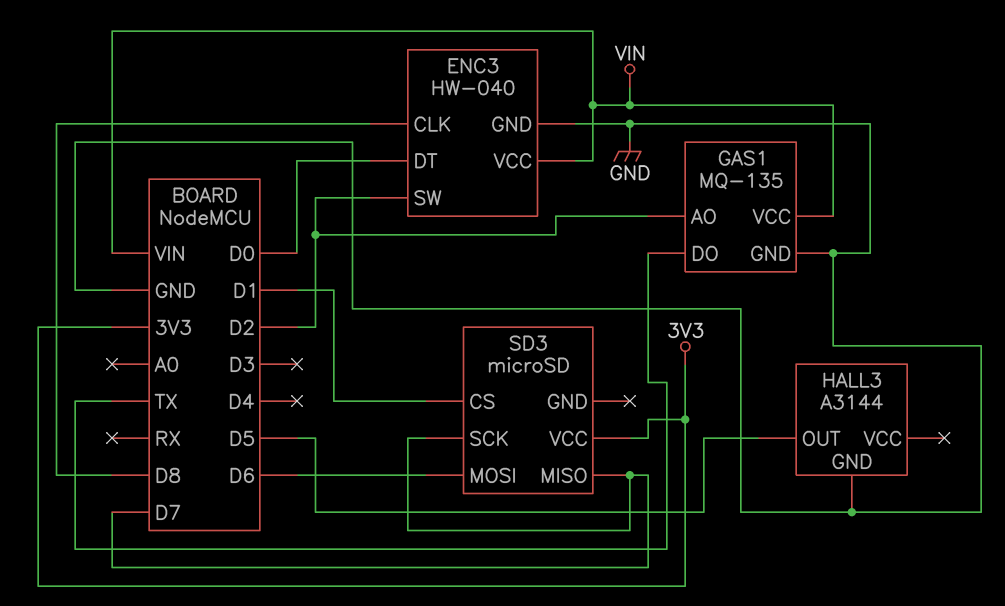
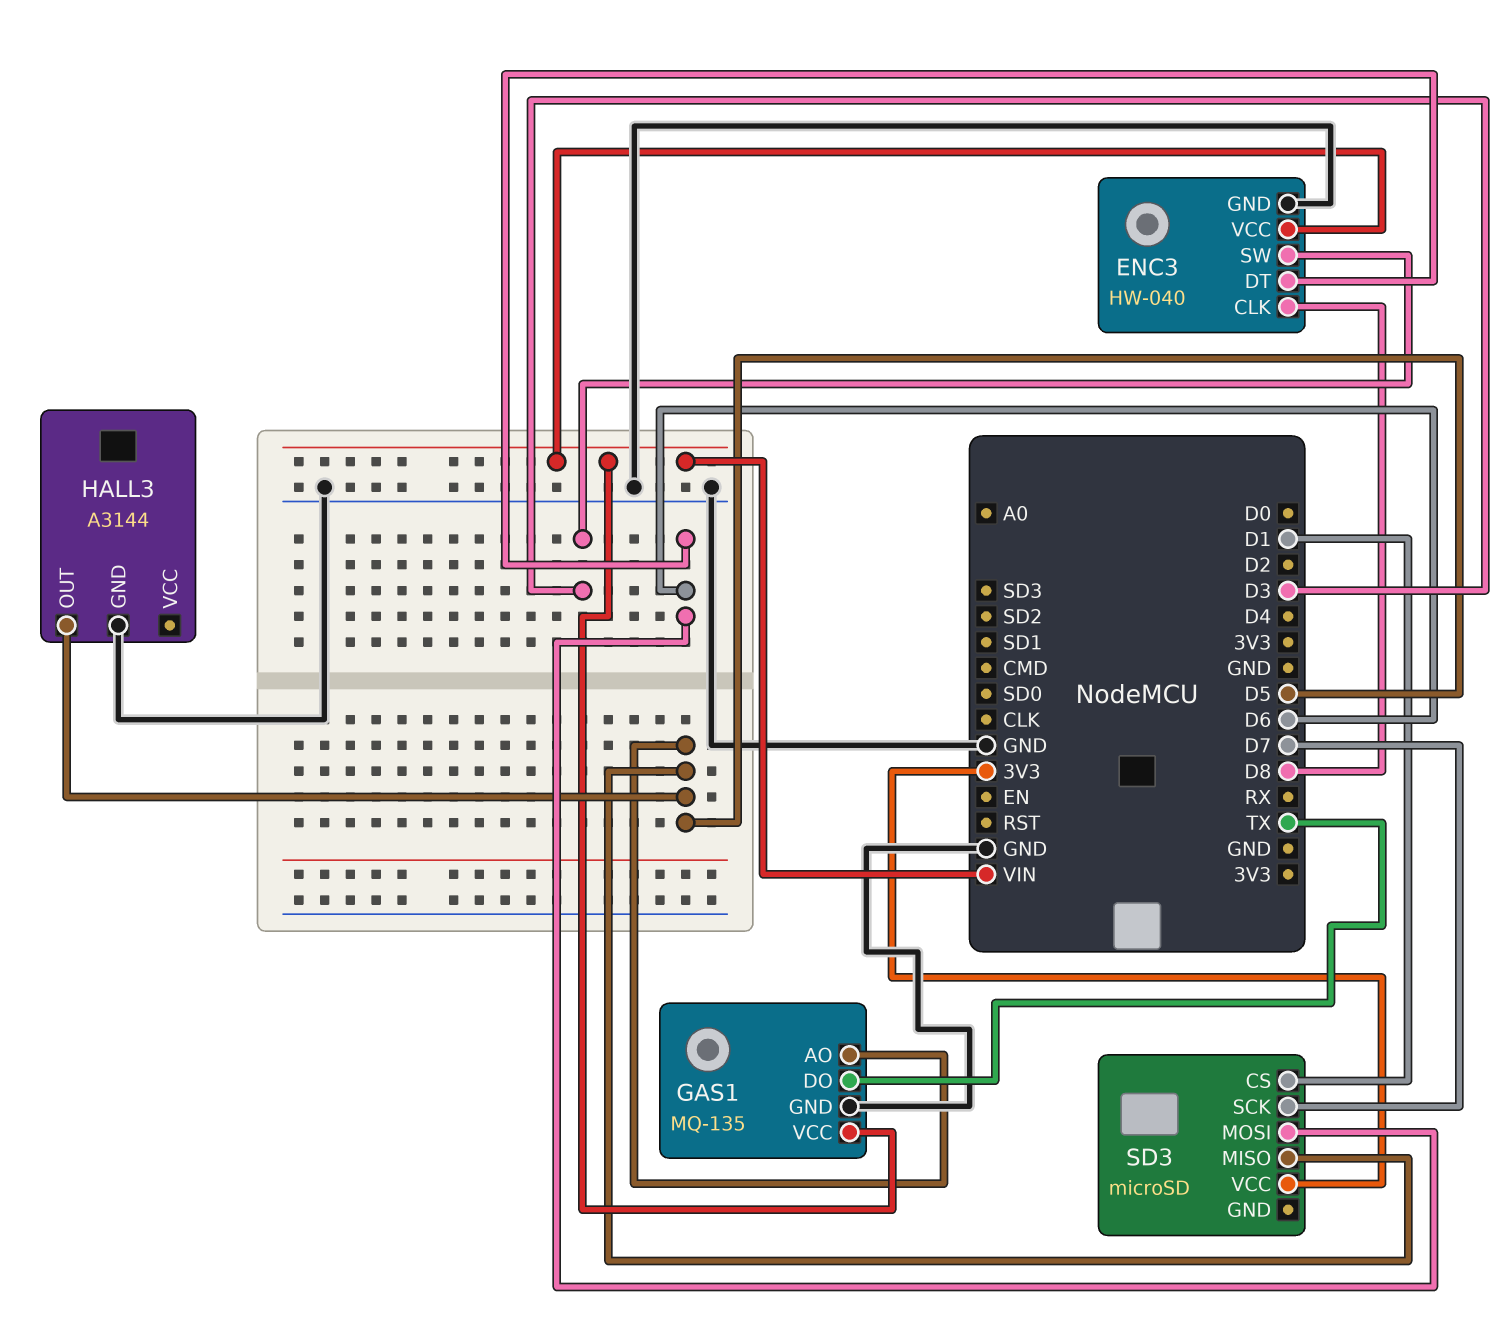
ENC3 pin DT: D0 -> D6
ENC3 pin SW: D2 -> D3
GAS1 pin AO: D2 -> D5
SD3 pin MISO: D7 -> D5

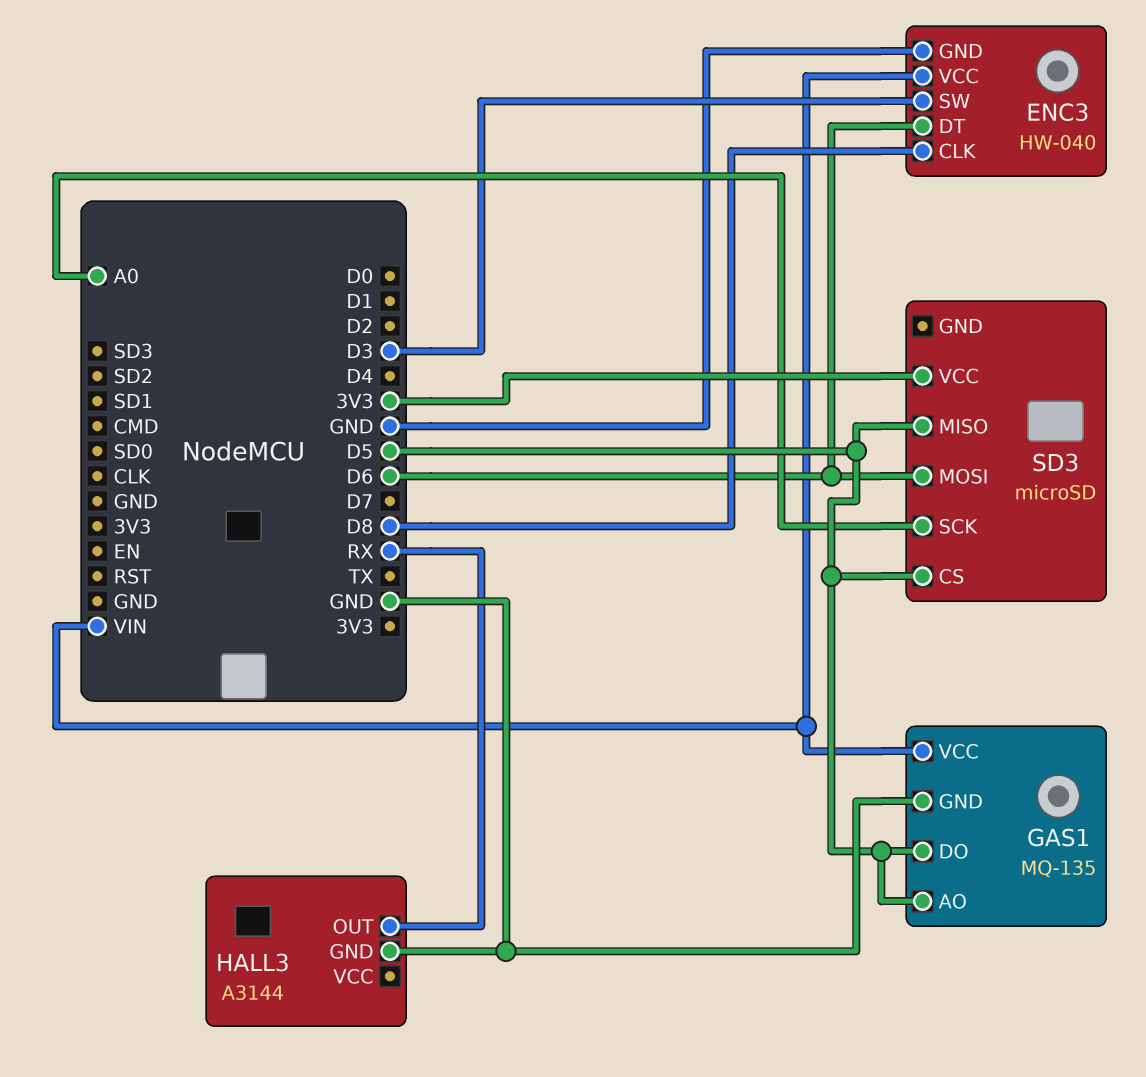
GAS1 pin DO: TX -> D5
HALL3 pin OUT: D5 -> RX
SD3 pin CS: D1 -> D5
SD3 pin SCK: D7 -> A0

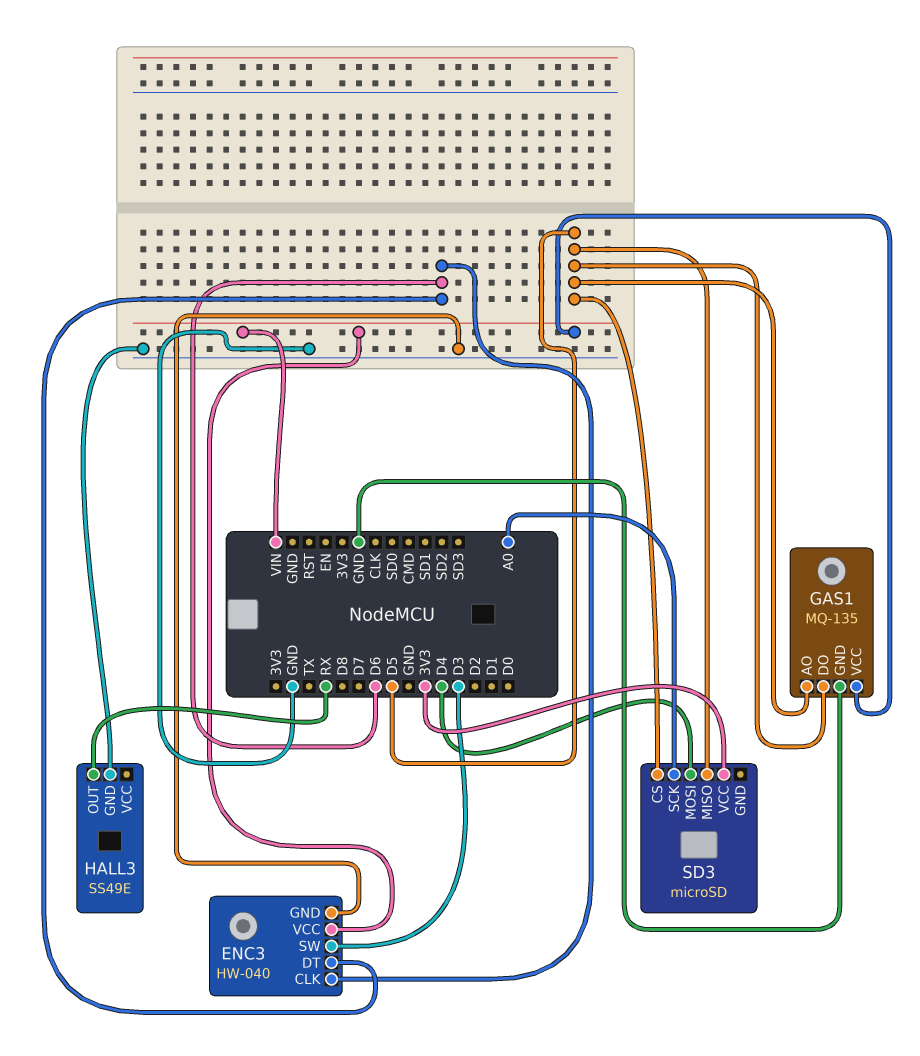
ENC3 pin CLK: D8 -> D6
HALL3: A3144 -> SS49E
SD3 pin MOSI: D6 -> D4

